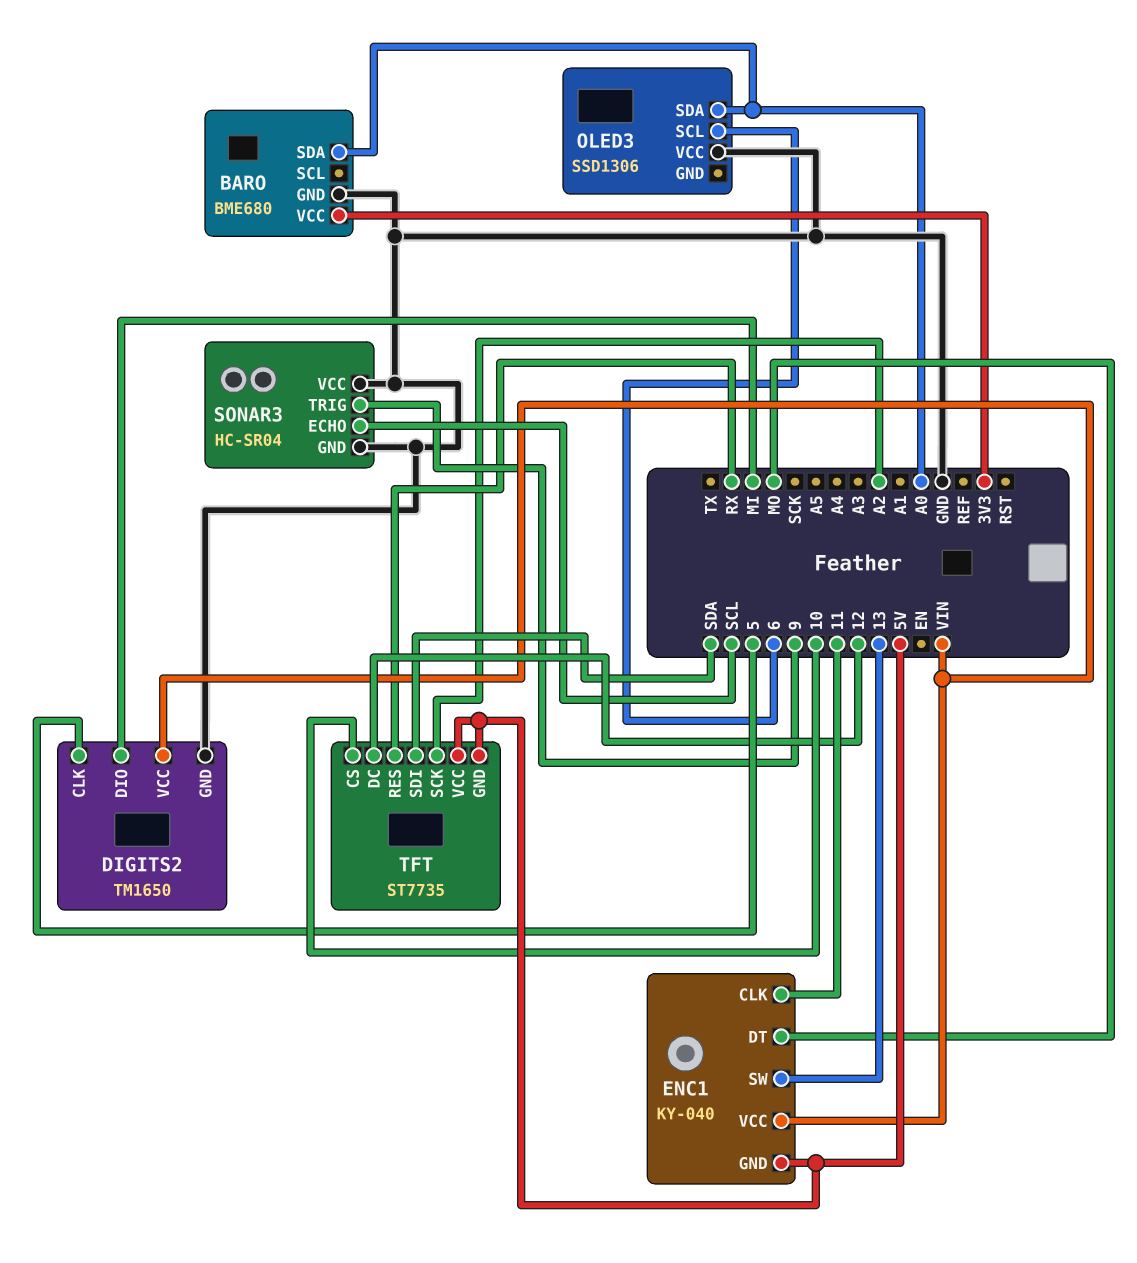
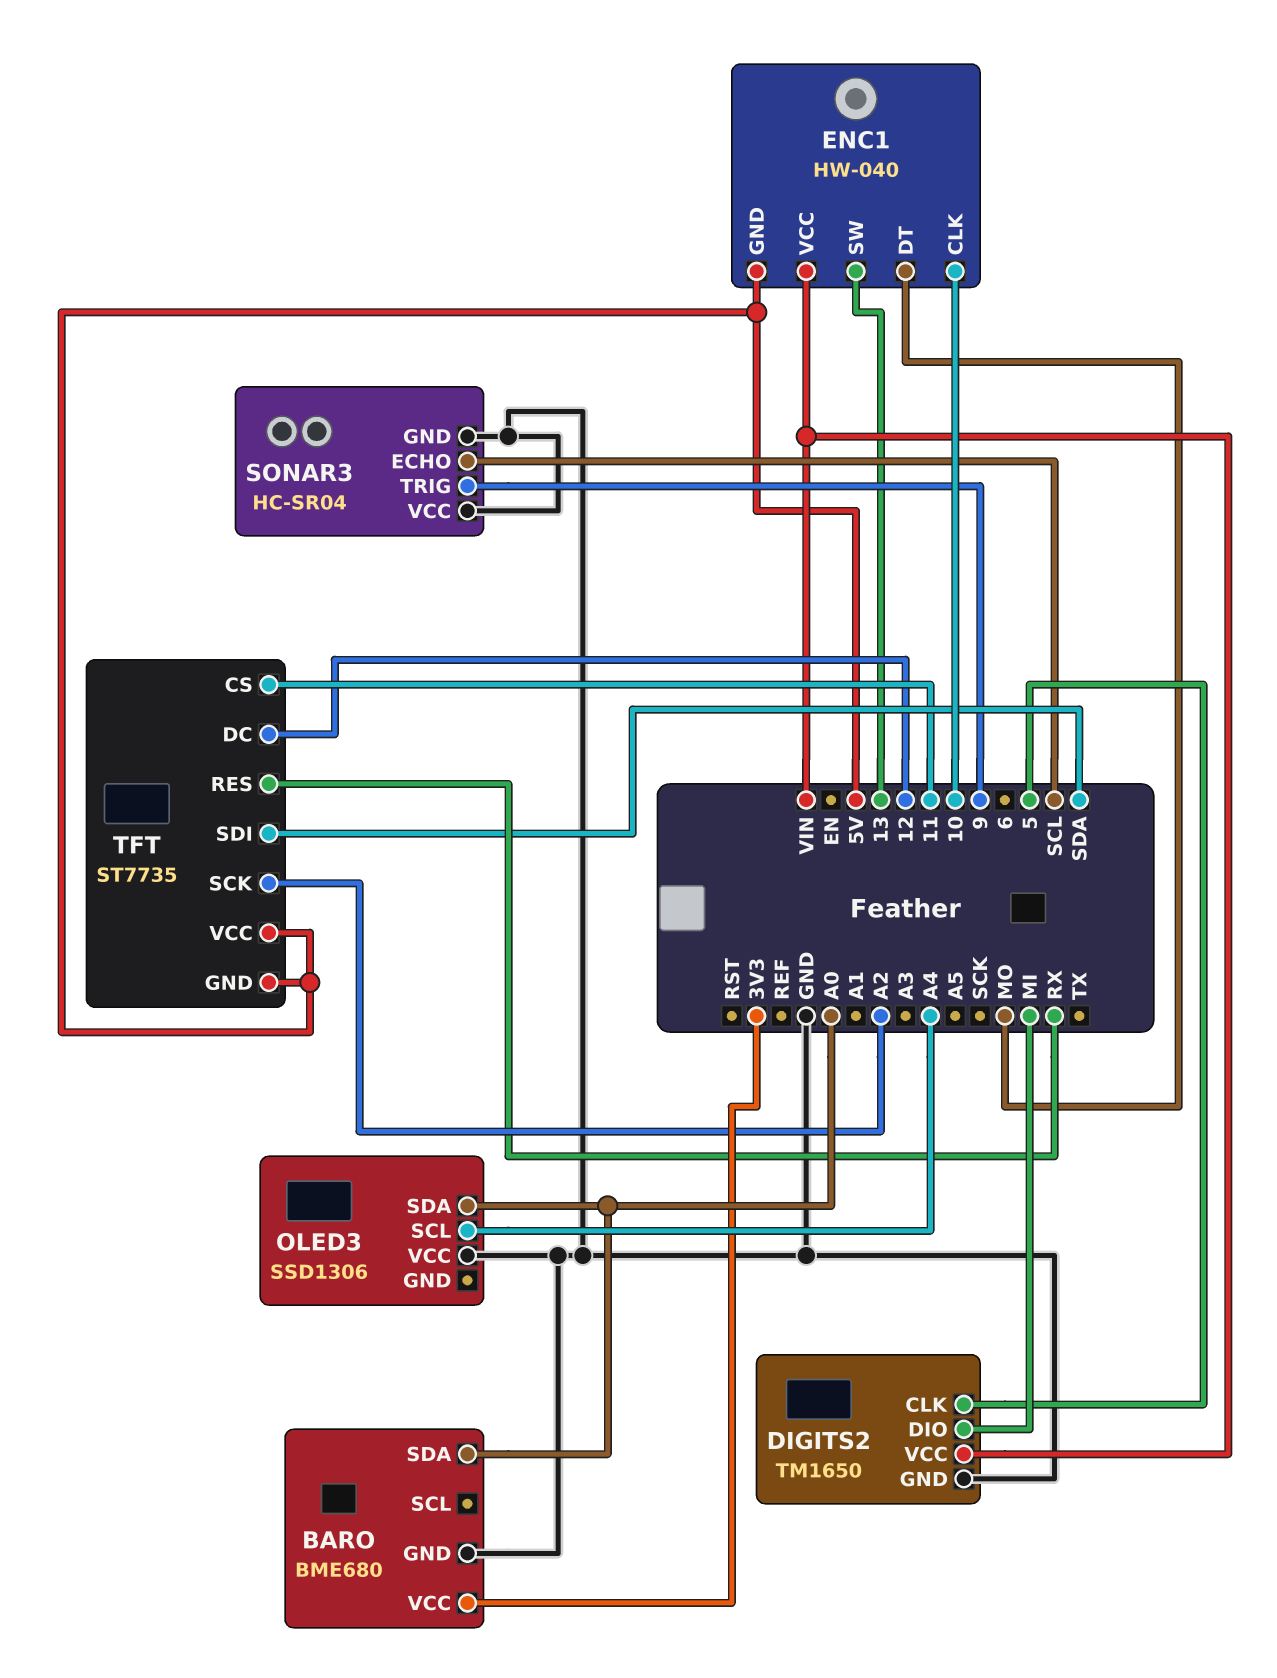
ENC1: KY-040 -> HW-040
ENC1 pin CLK: 11 -> 10
OLED3 pin SCL: 6 -> A4
TFT pin CS: 10 -> 11

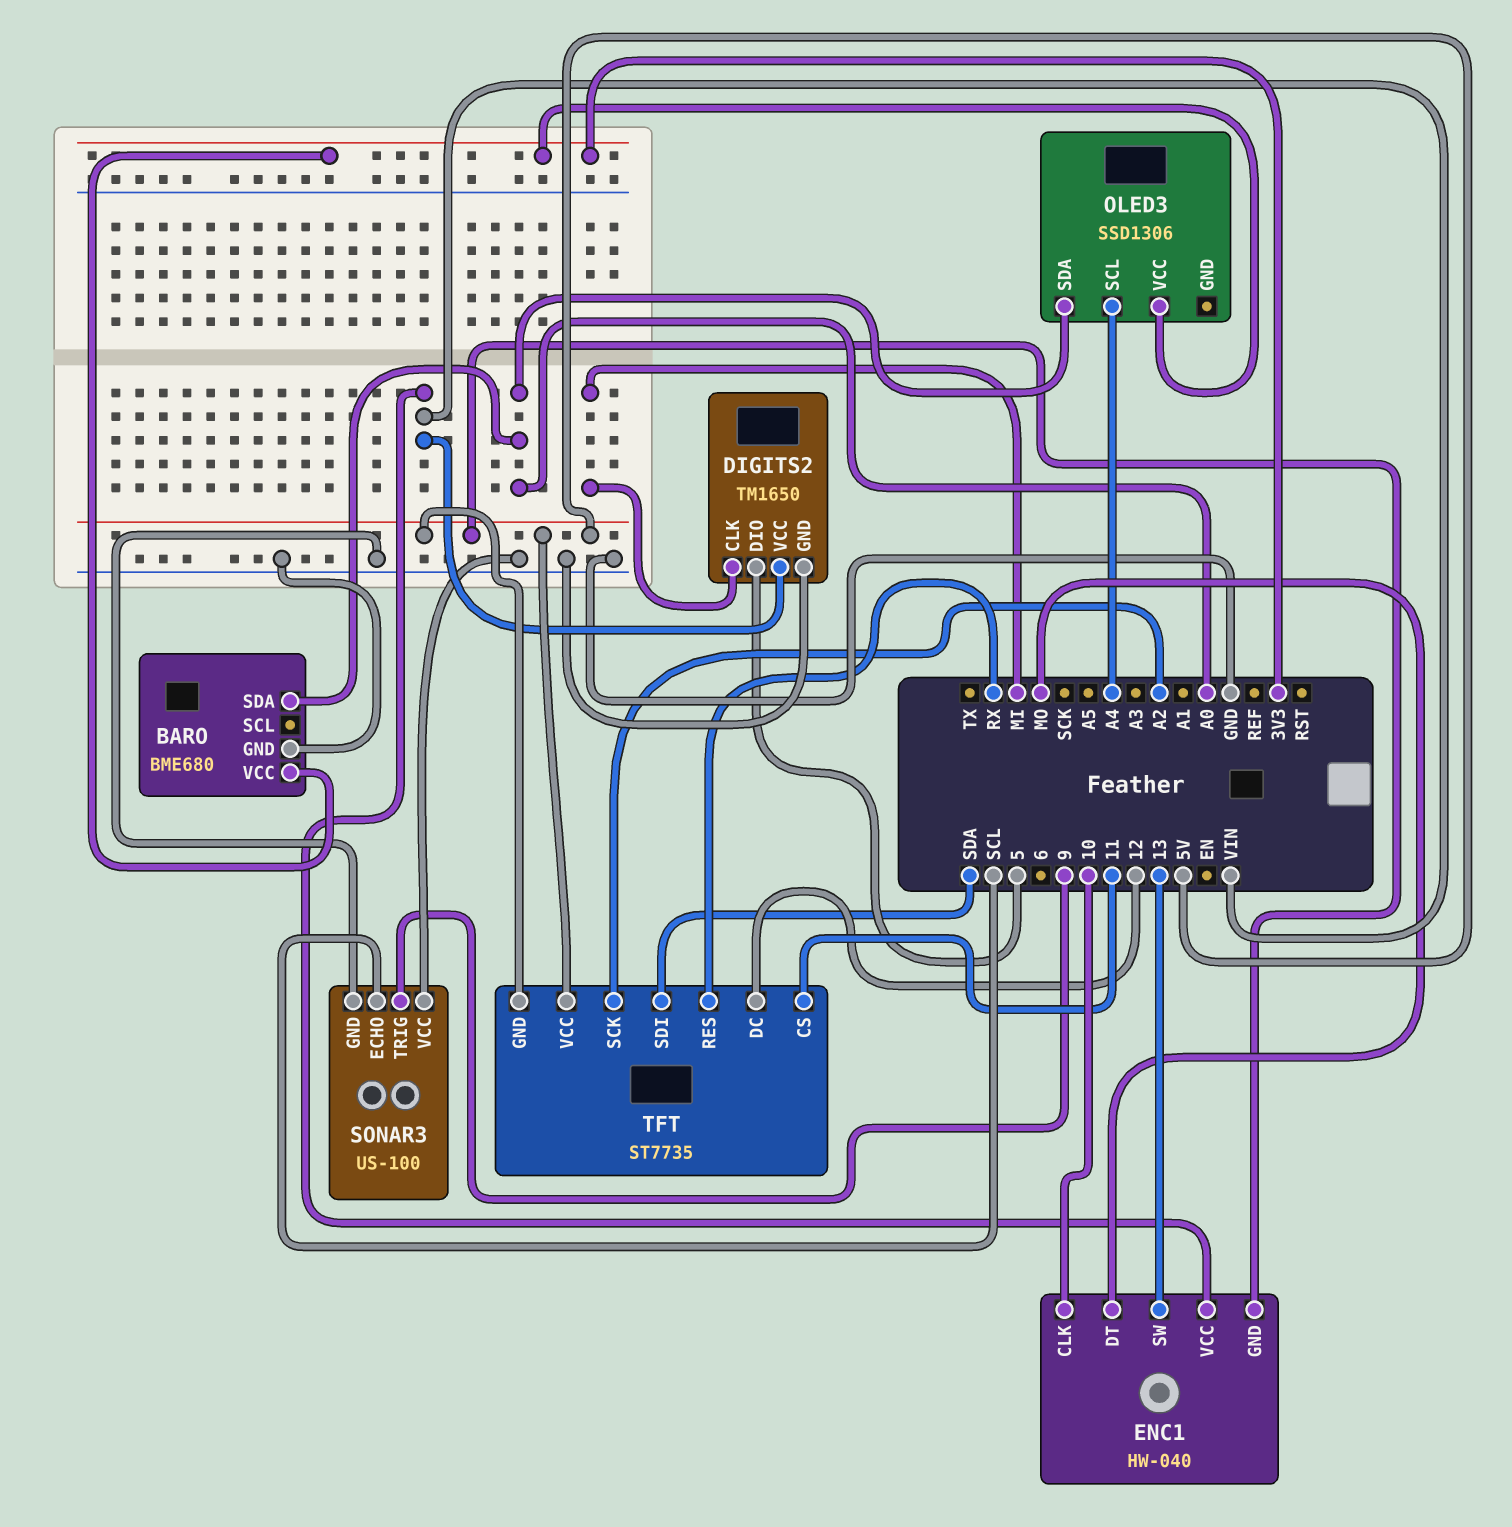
DIGITS2 pin CLK: 5 -> MI
DIGITS2 pin DIO: MI -> 5
OLED3 pin VCC: GND -> 3V3
SONAR3: HC-SR04 -> US-100

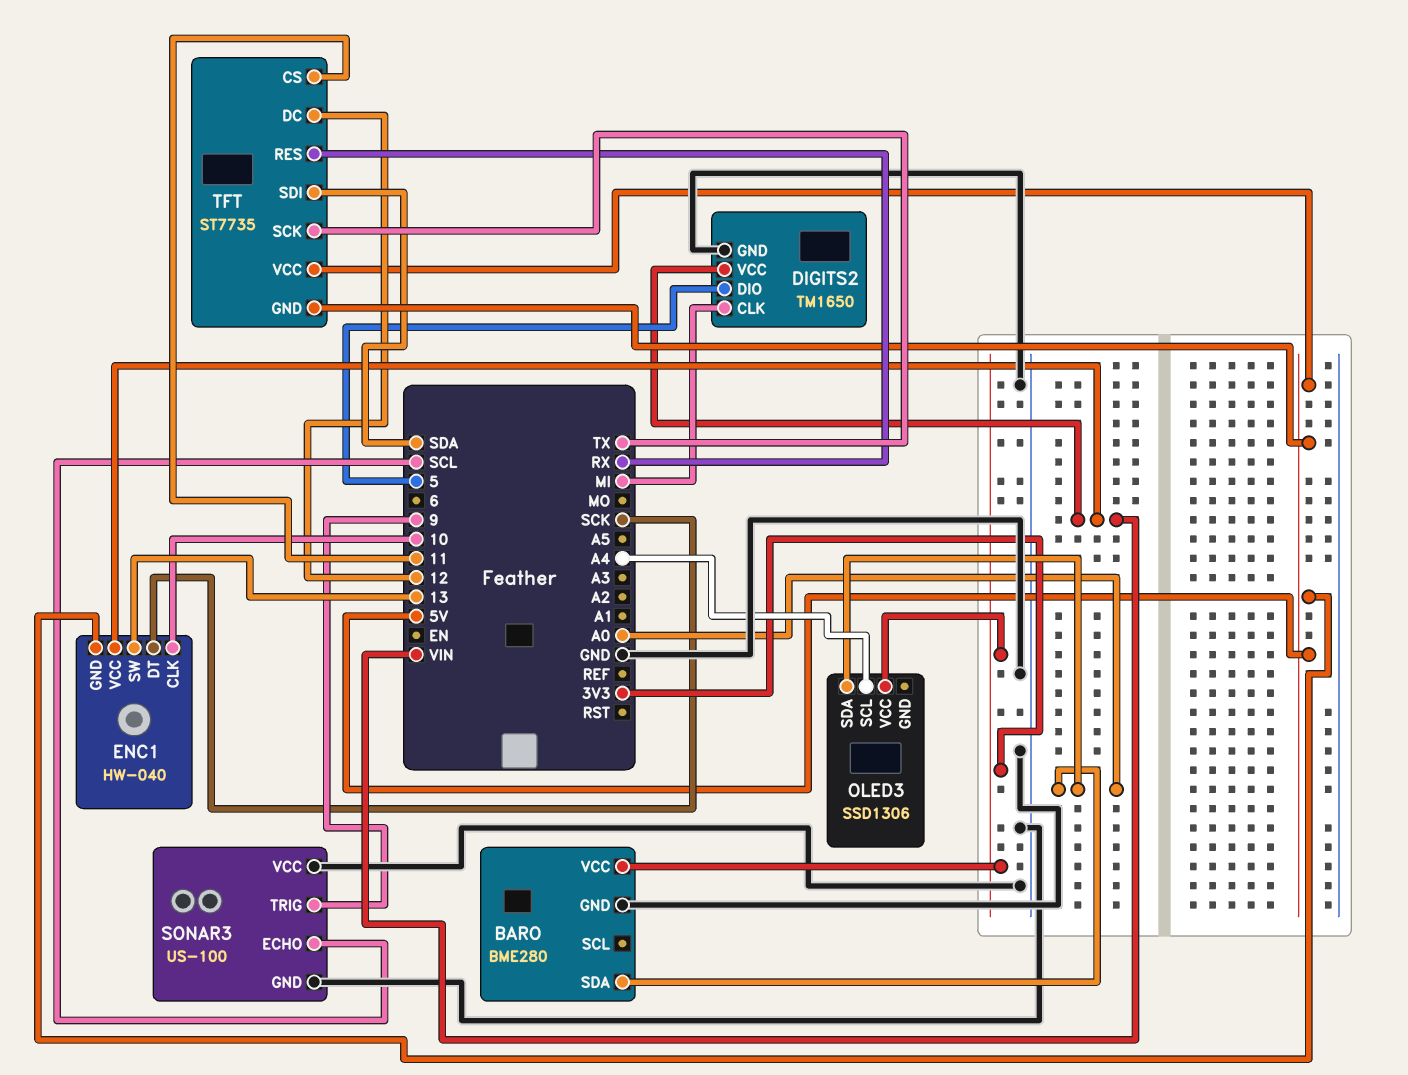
BARO: BME680 -> BME280
ENC1 pin DT: MO -> SCK
TFT pin SCK: A2 -> TX

